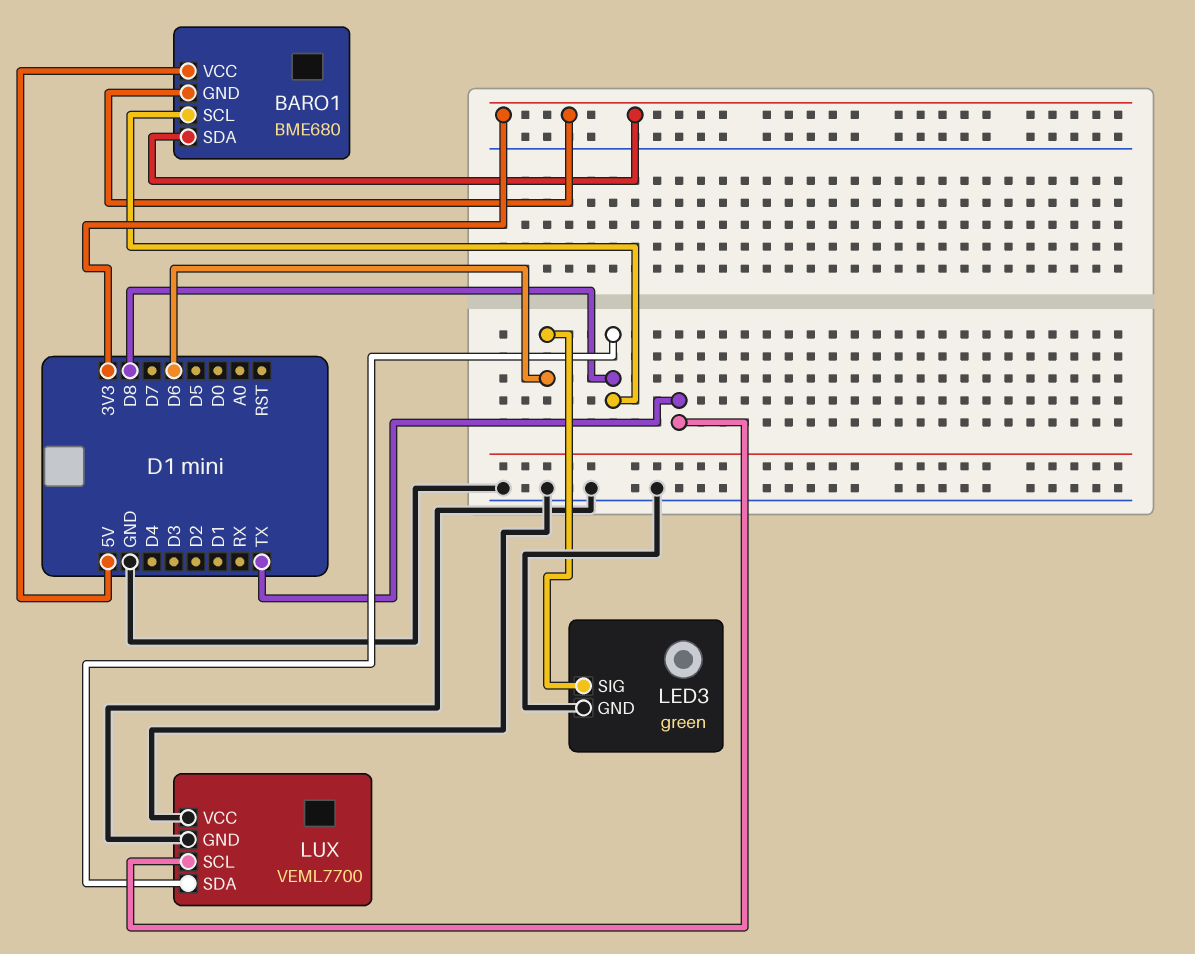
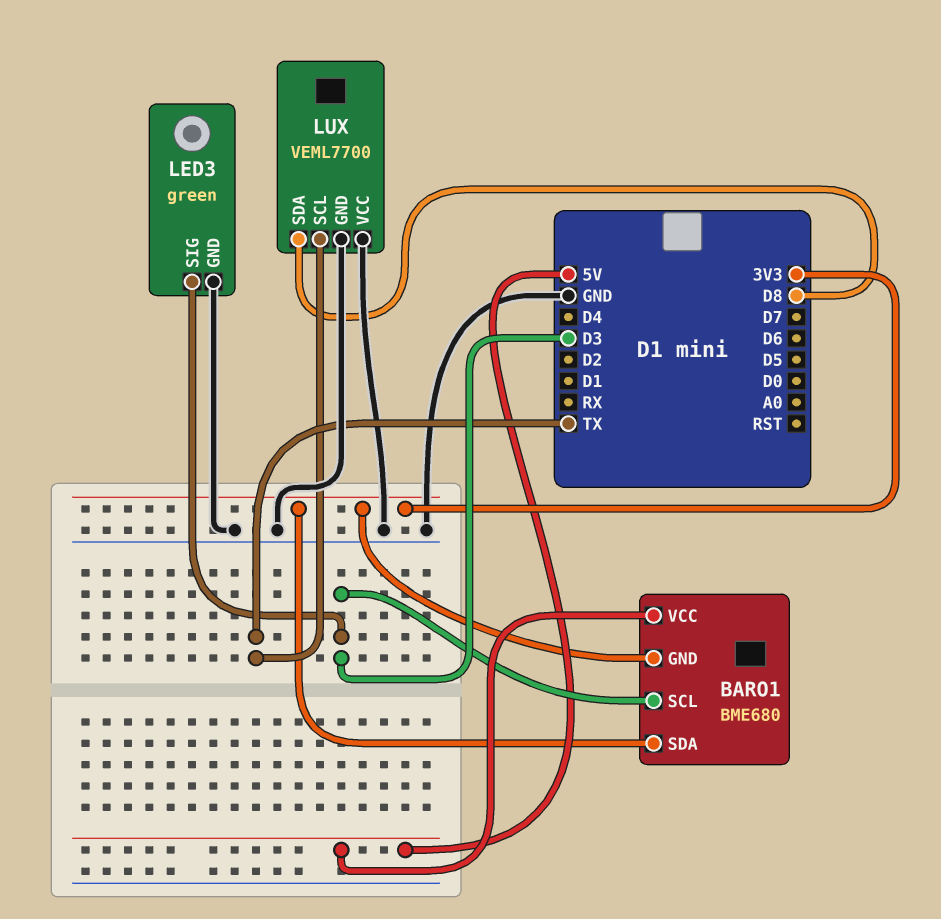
BARO1 pin SCL: D8 -> D3
LED3 pin SIG: D6 -> D3

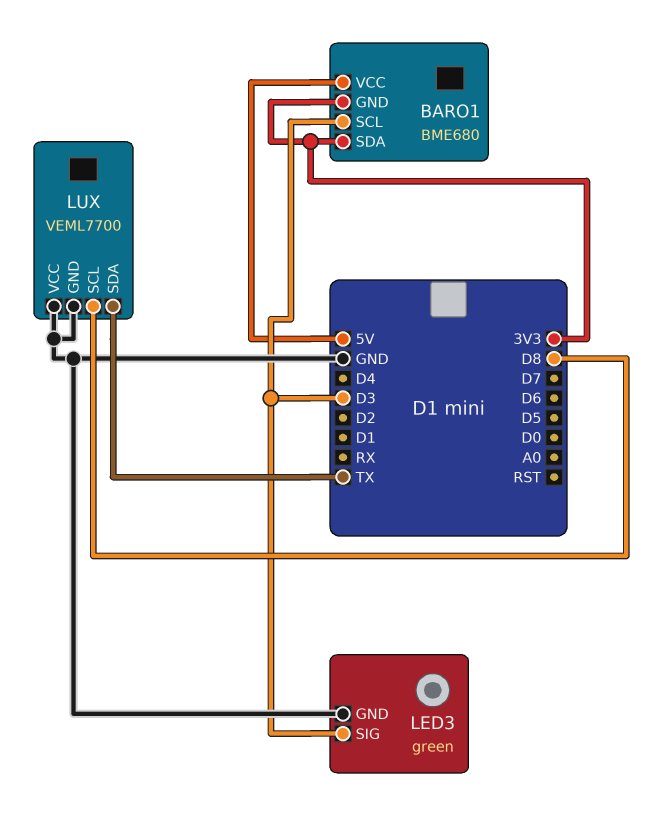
LUX pin SCL: TX -> D8
LUX pin SDA: D8 -> TX

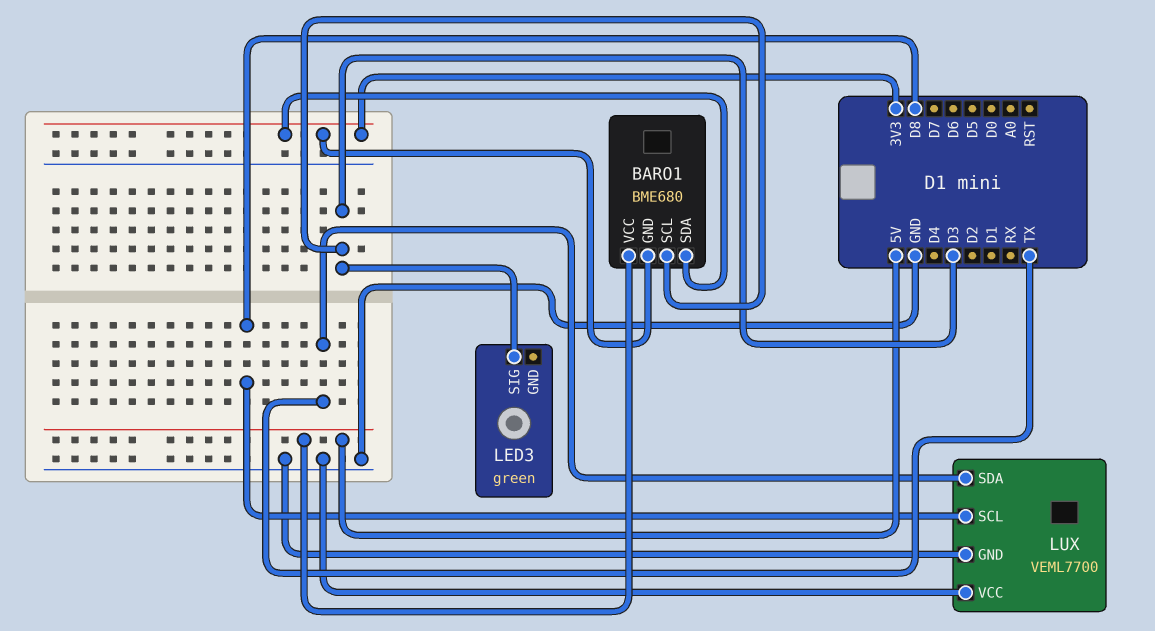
LED3 pin GND: GND -> none

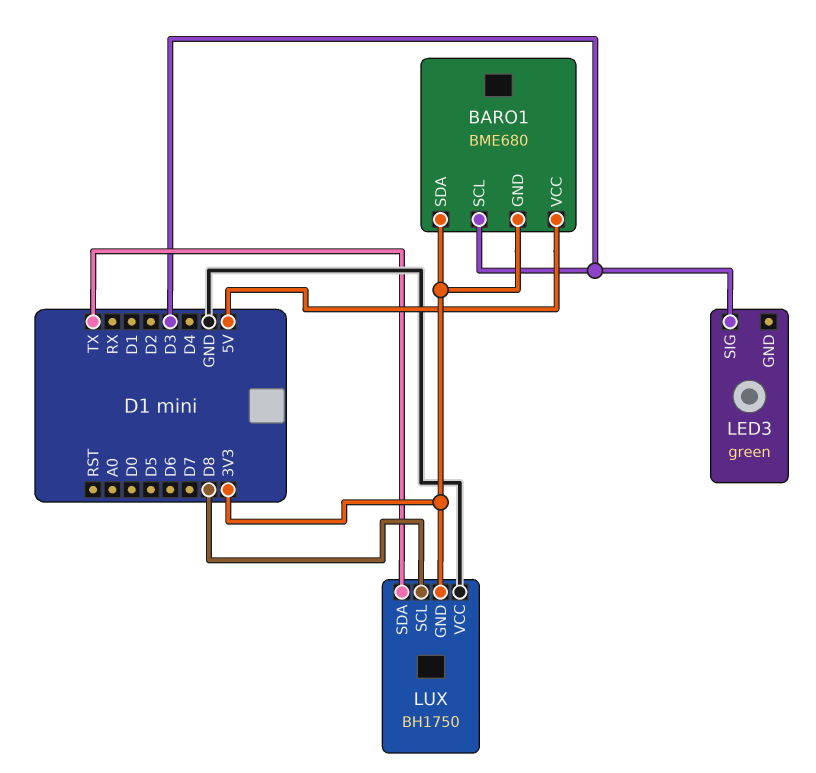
LUX: VEML7700 -> BH1750
LUX pin GND: GND -> 3V3

